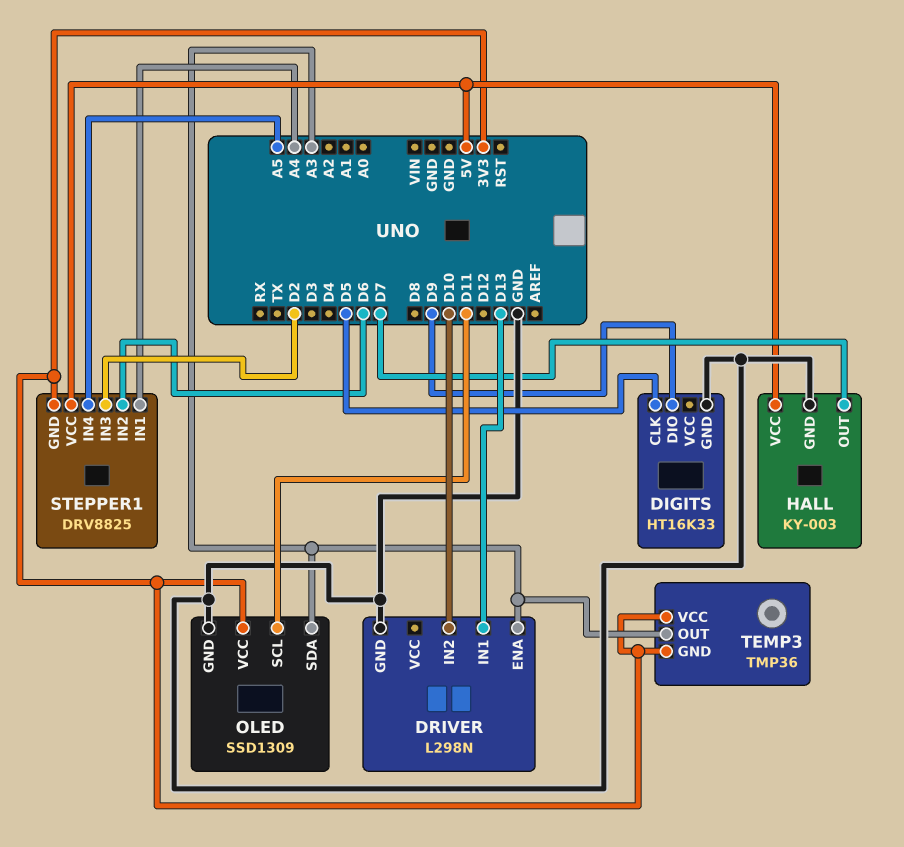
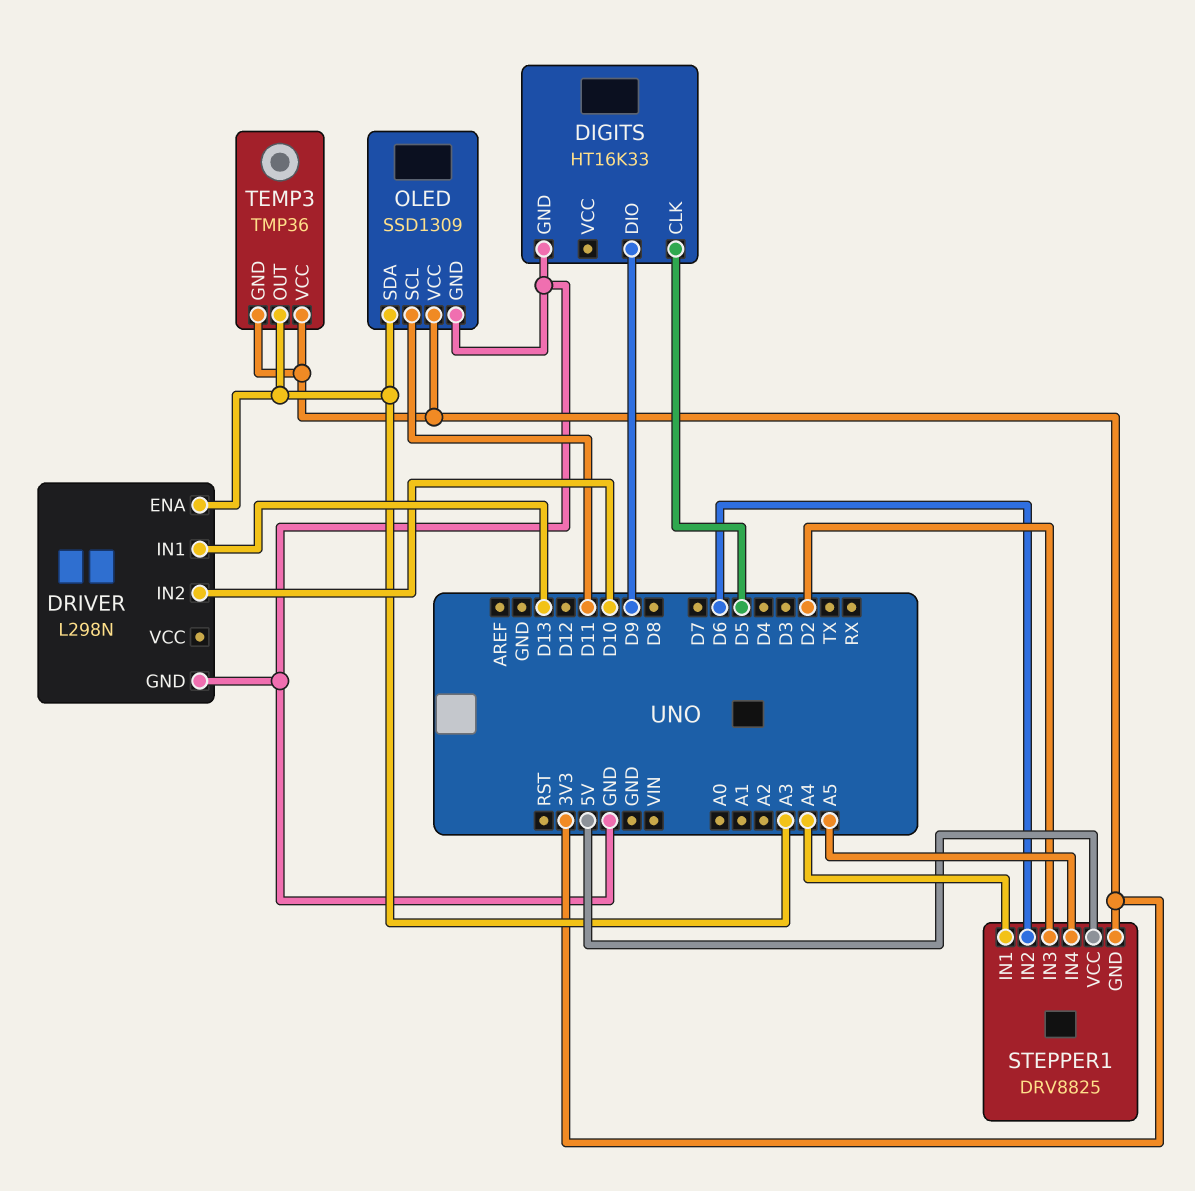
HALL: KY-003 -> none
HALL pin GND: GND -> none
HALL pin OUT: D7 -> none
HALL pin VCC: 5V -> none

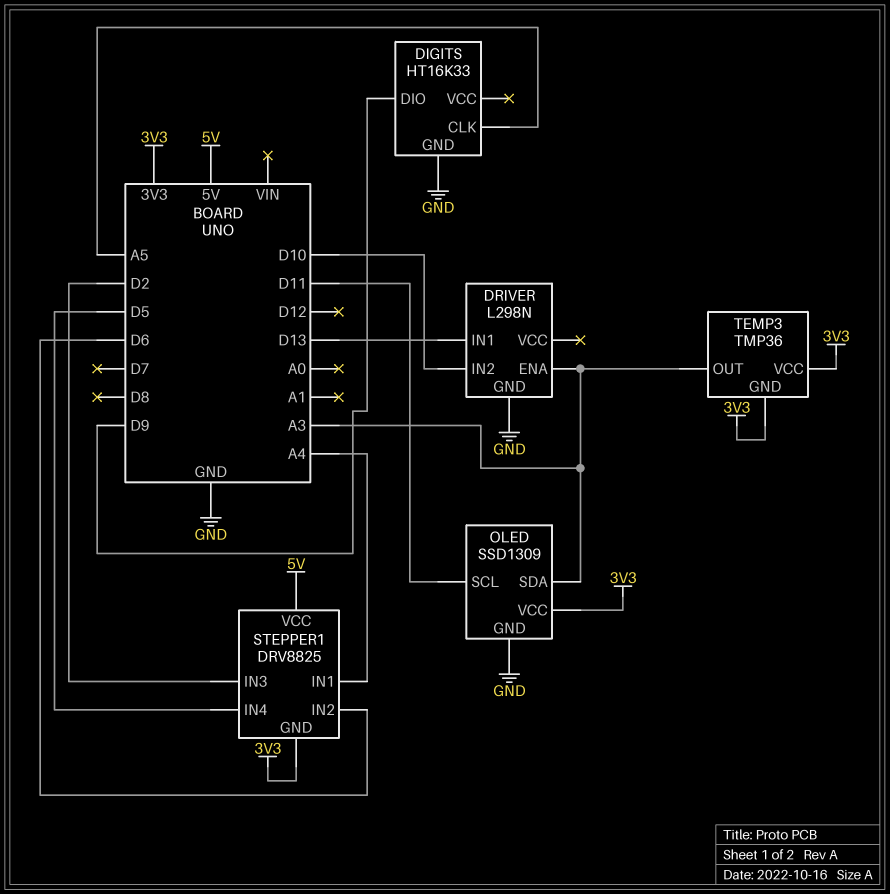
DIGITS pin CLK: D5 -> A5
STEPPER1 pin IN4: A5 -> D5

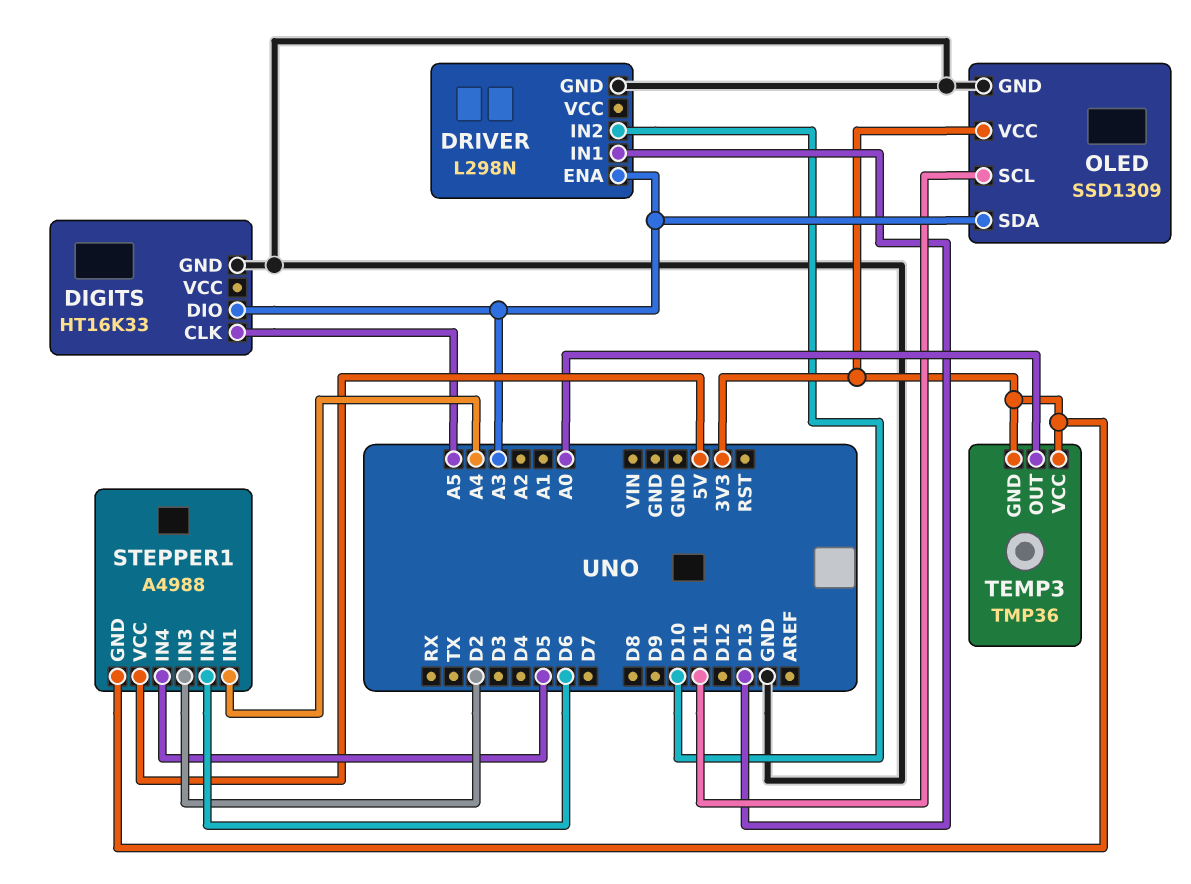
DIGITS pin DIO: D9 -> A3
STEPPER1: DRV8825 -> A4988
TEMP3 pin OUT: A3 -> A0

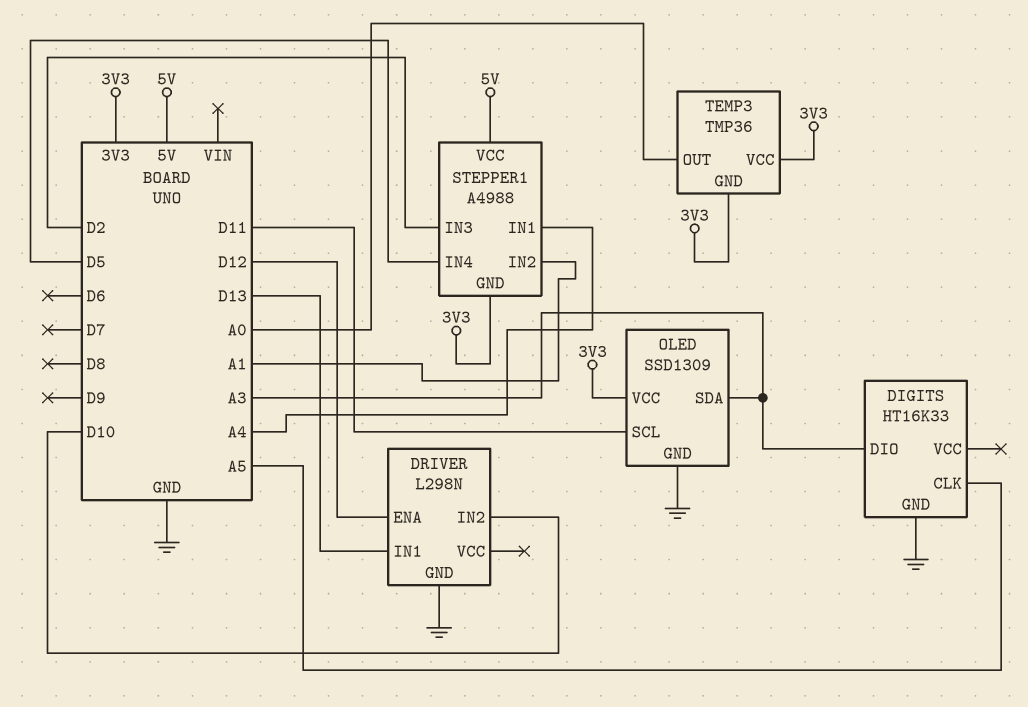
DRIVER pin ENA: A3 -> D12
STEPPER1 pin IN2: D6 -> A1

